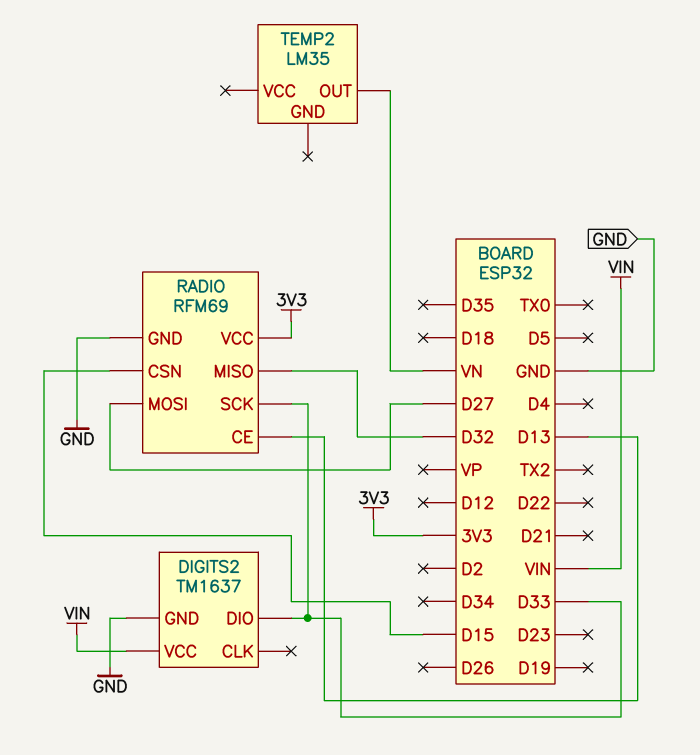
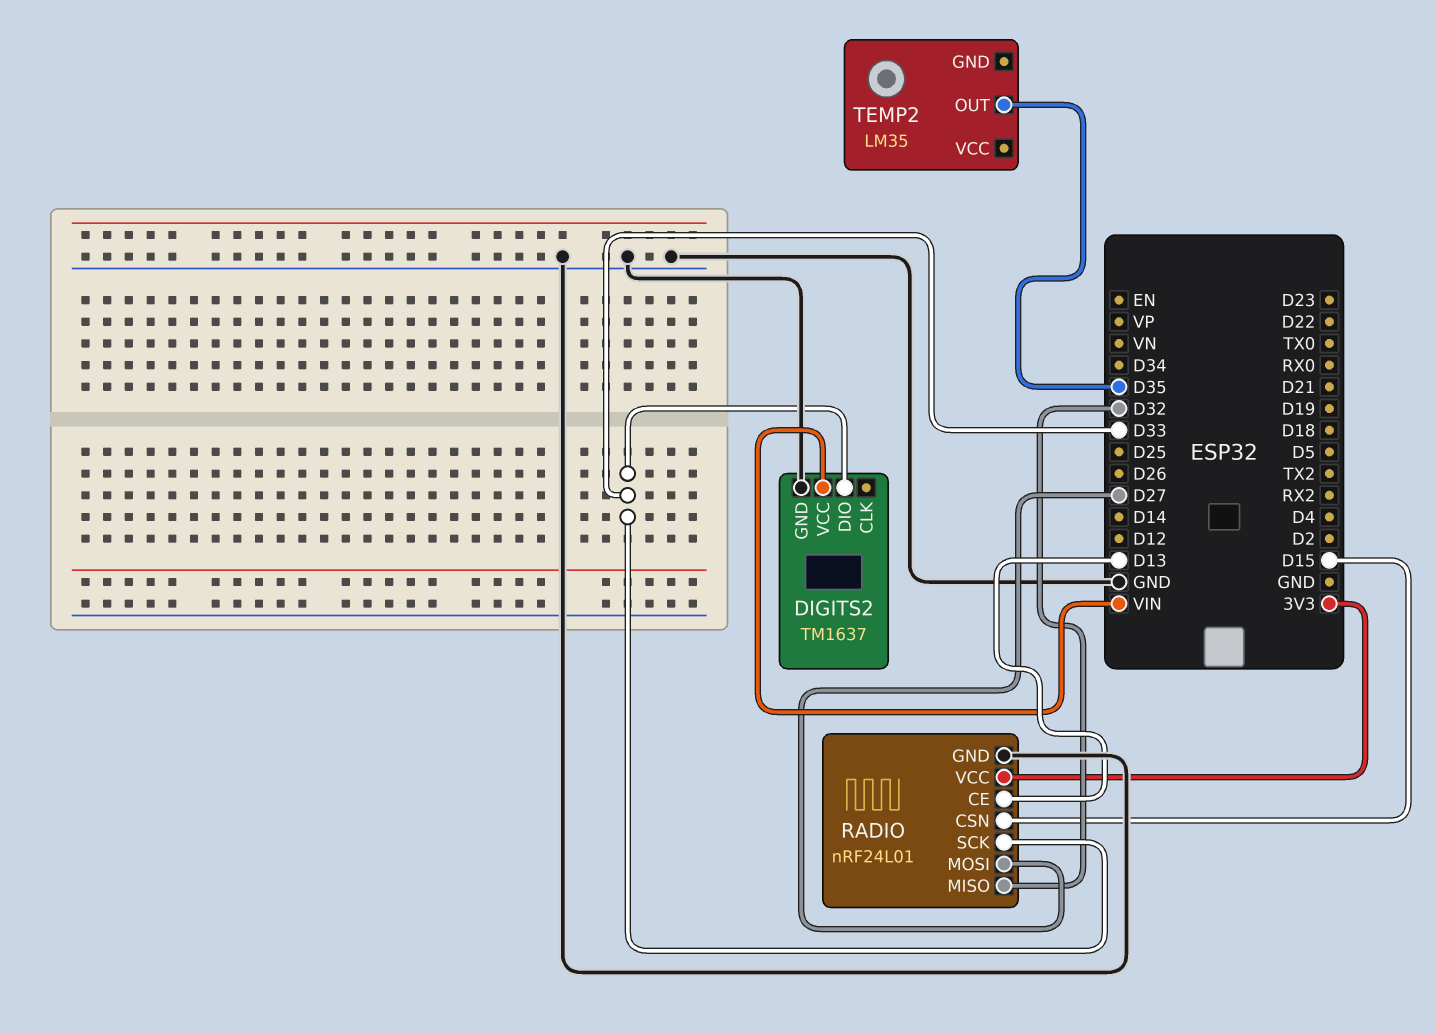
RADIO: RFM69 -> nRF24L01
TEMP2 pin OUT: VN -> D35

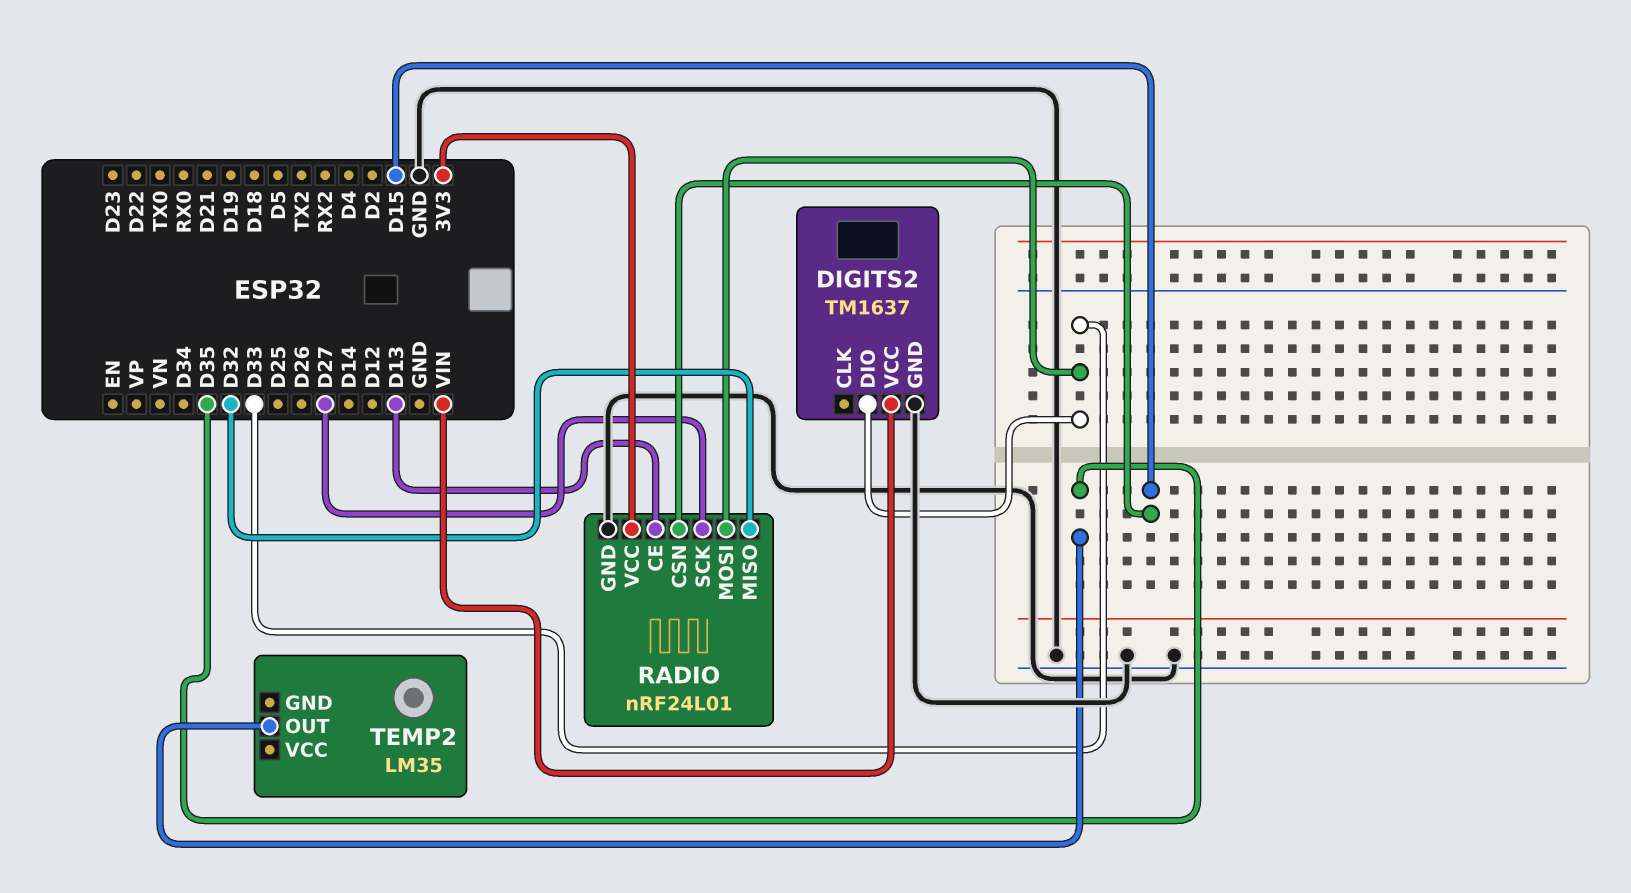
RADIO pin MOSI: D27 -> D33
RADIO pin SCK: D33 -> D27

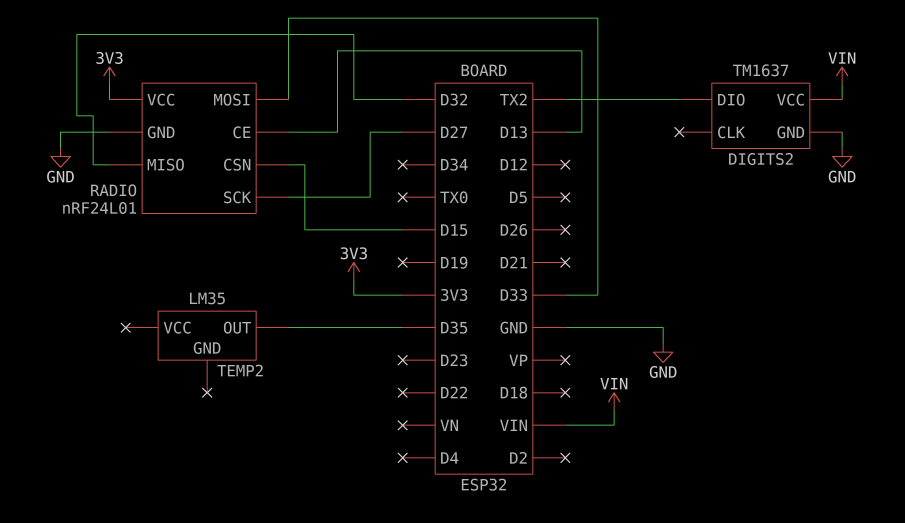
DIGITS2 pin DIO: D33 -> TX2

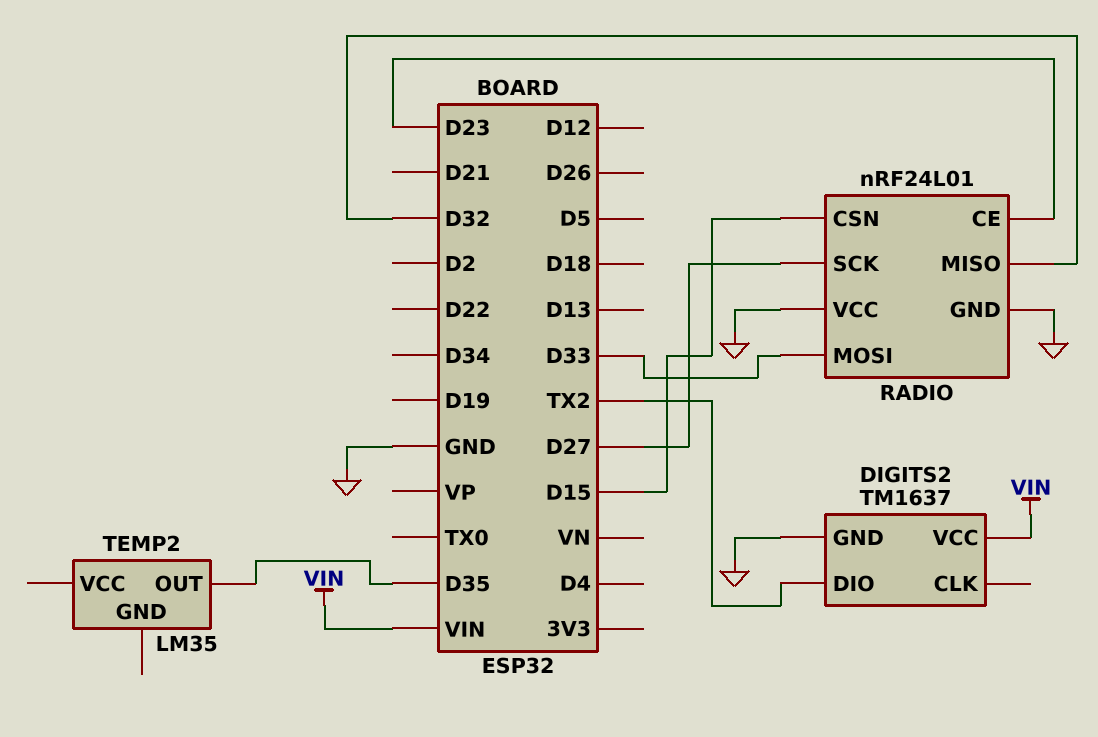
RADIO pin CE: D13 -> D23
RADIO pin VCC: 3V3 -> GND

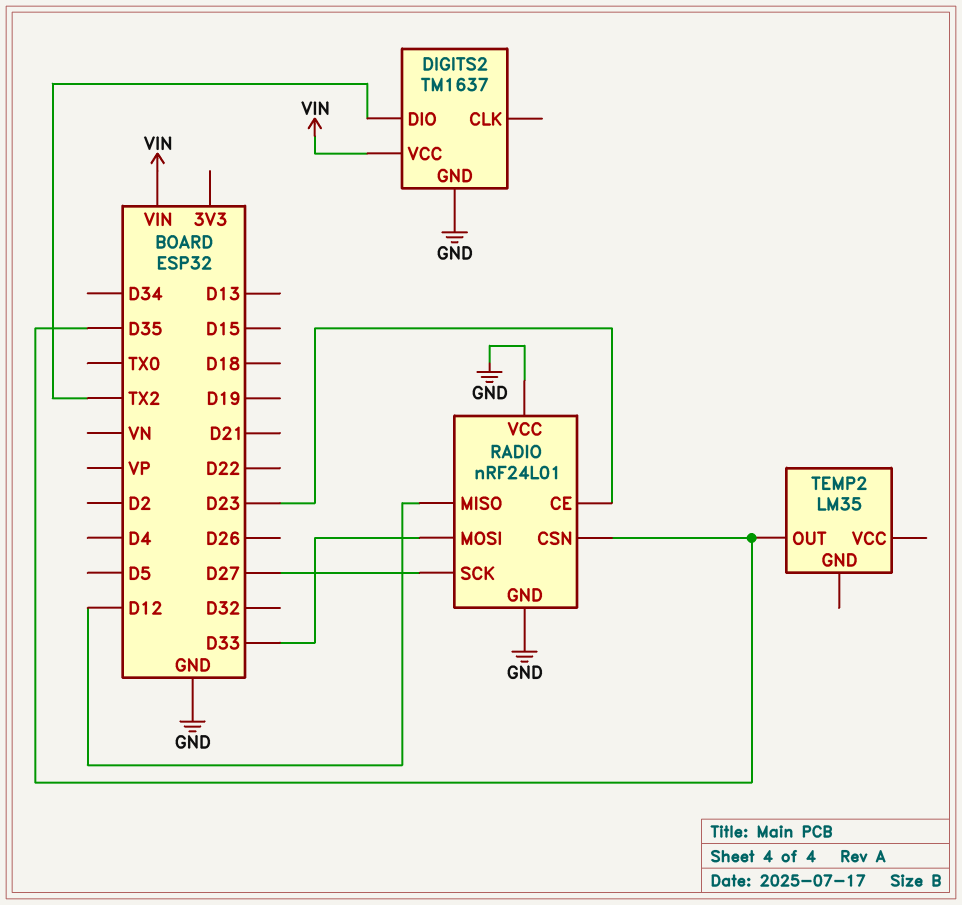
RADIO pin CSN: D15 -> D35
RADIO pin MISO: D32 -> D12

